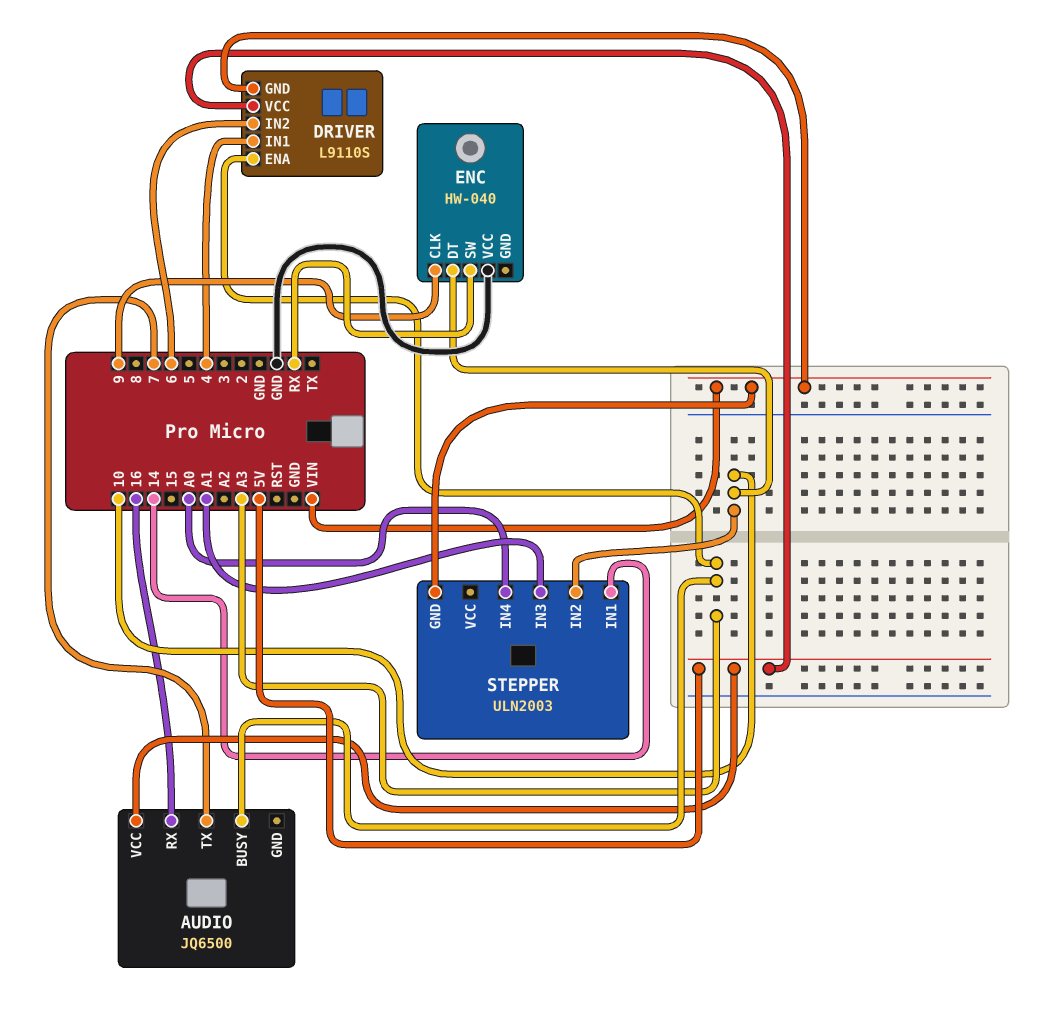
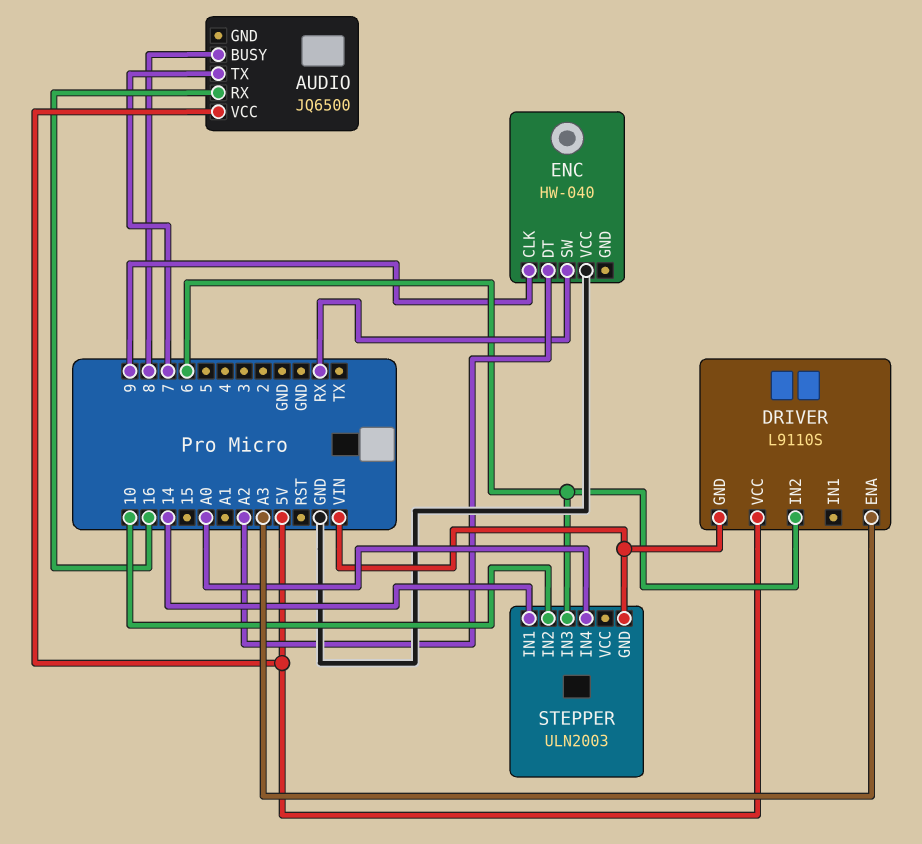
AUDIO pin BUSY: A3 -> 8
DRIVER pin IN1: 4 -> none
ENC pin DT: 10 -> A2
STEPPER pin IN3: A1 -> 6

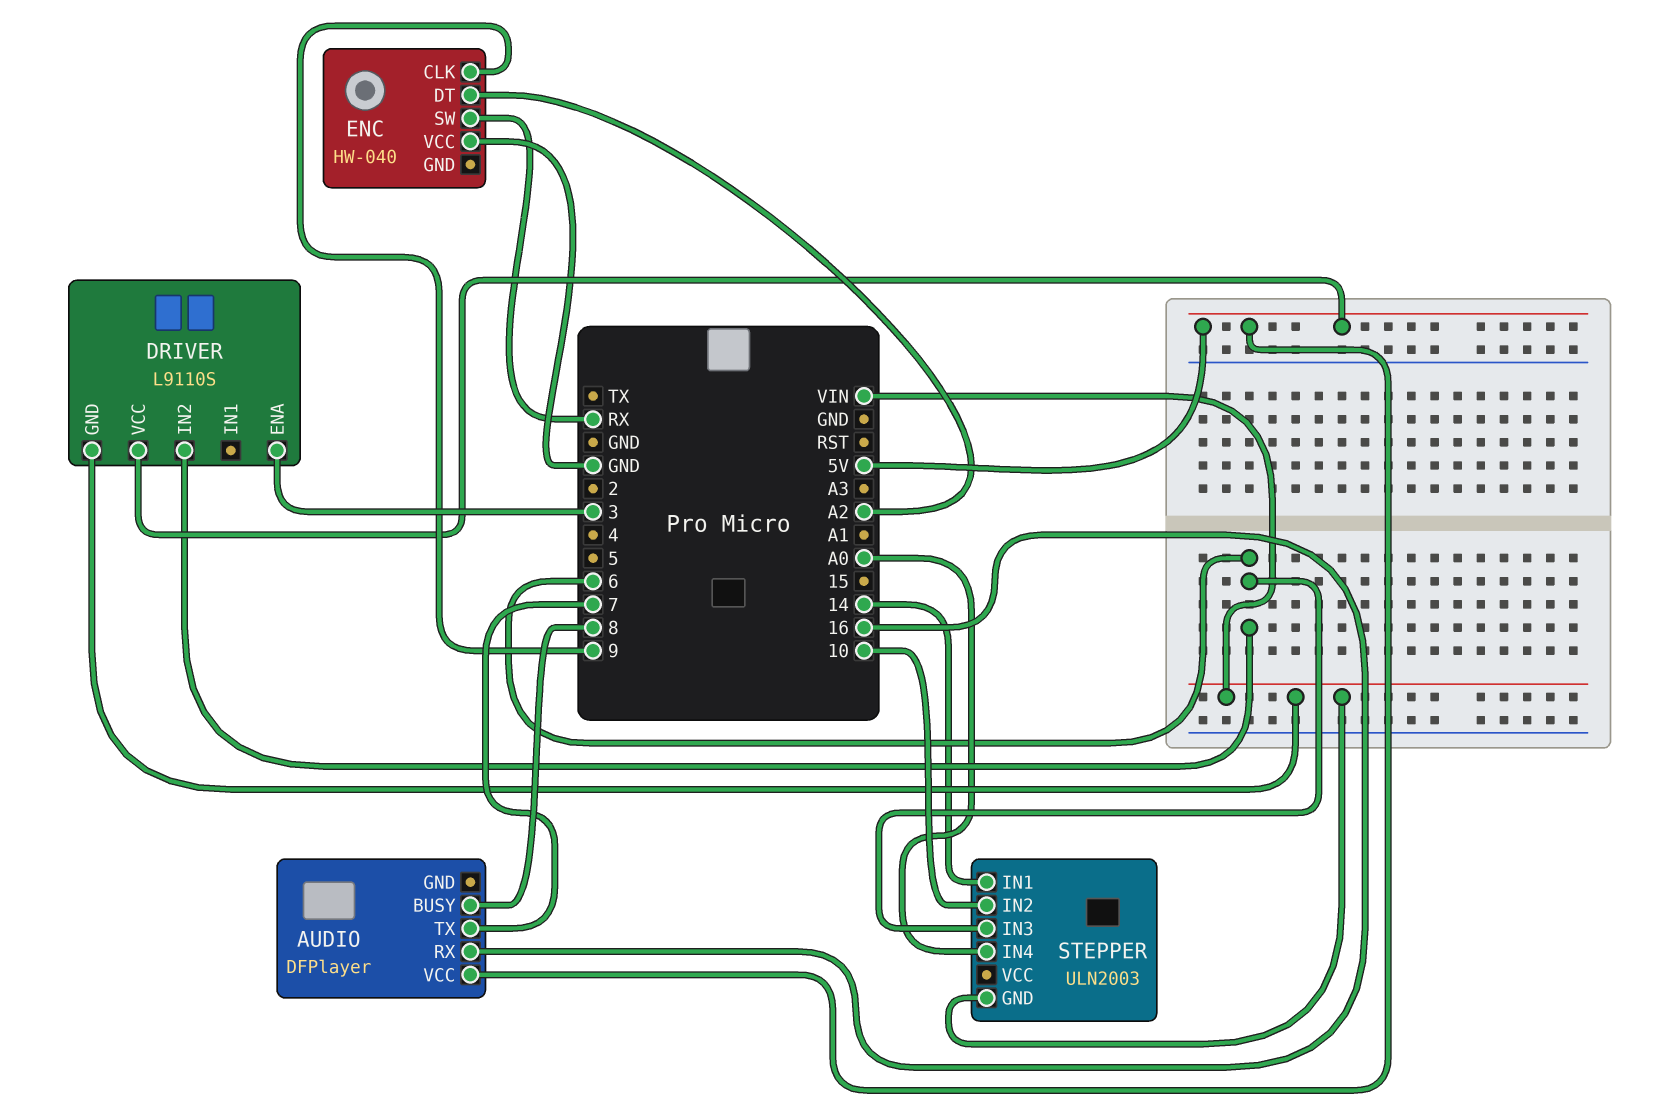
AUDIO: JQ6500 -> DFPlayer
DRIVER pin ENA: A3 -> 3

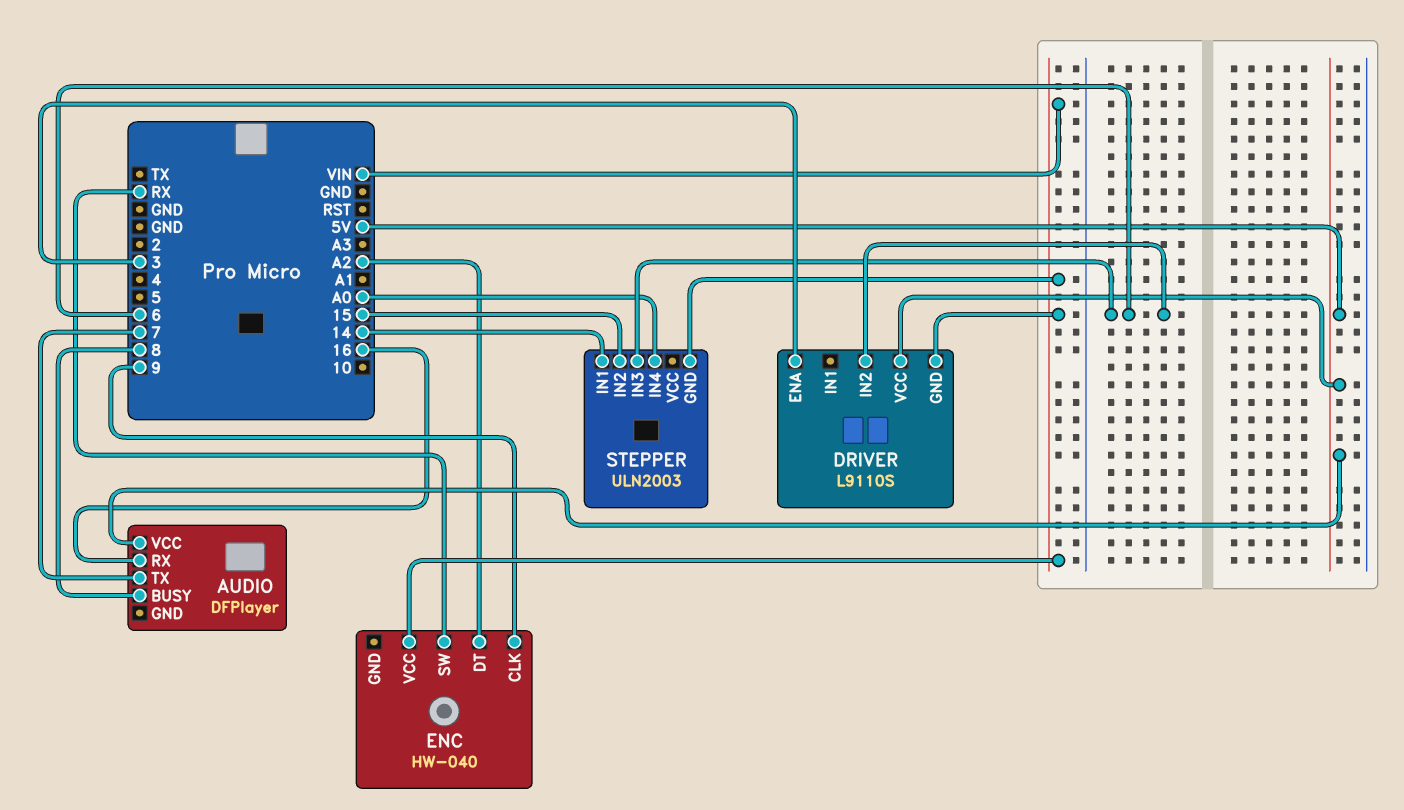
ENC pin VCC: GND -> VIN
STEPPER pin IN2: 10 -> 15

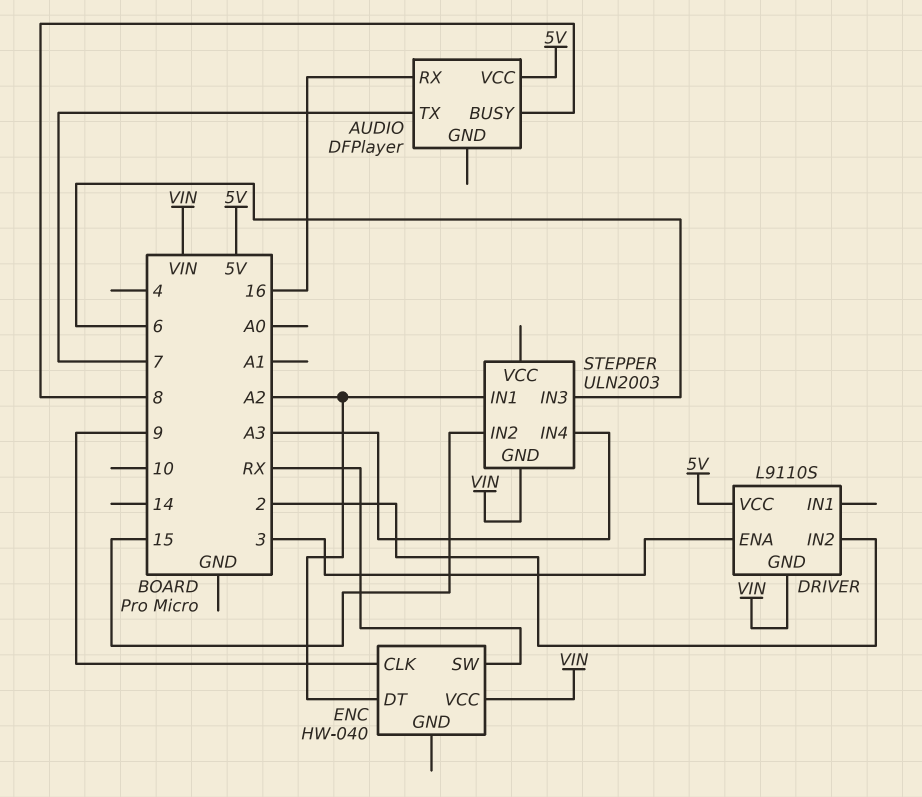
DRIVER pin IN2: 6 -> 2
STEPPER pin IN1: 14 -> A2
STEPPER pin IN4: A0 -> A3

